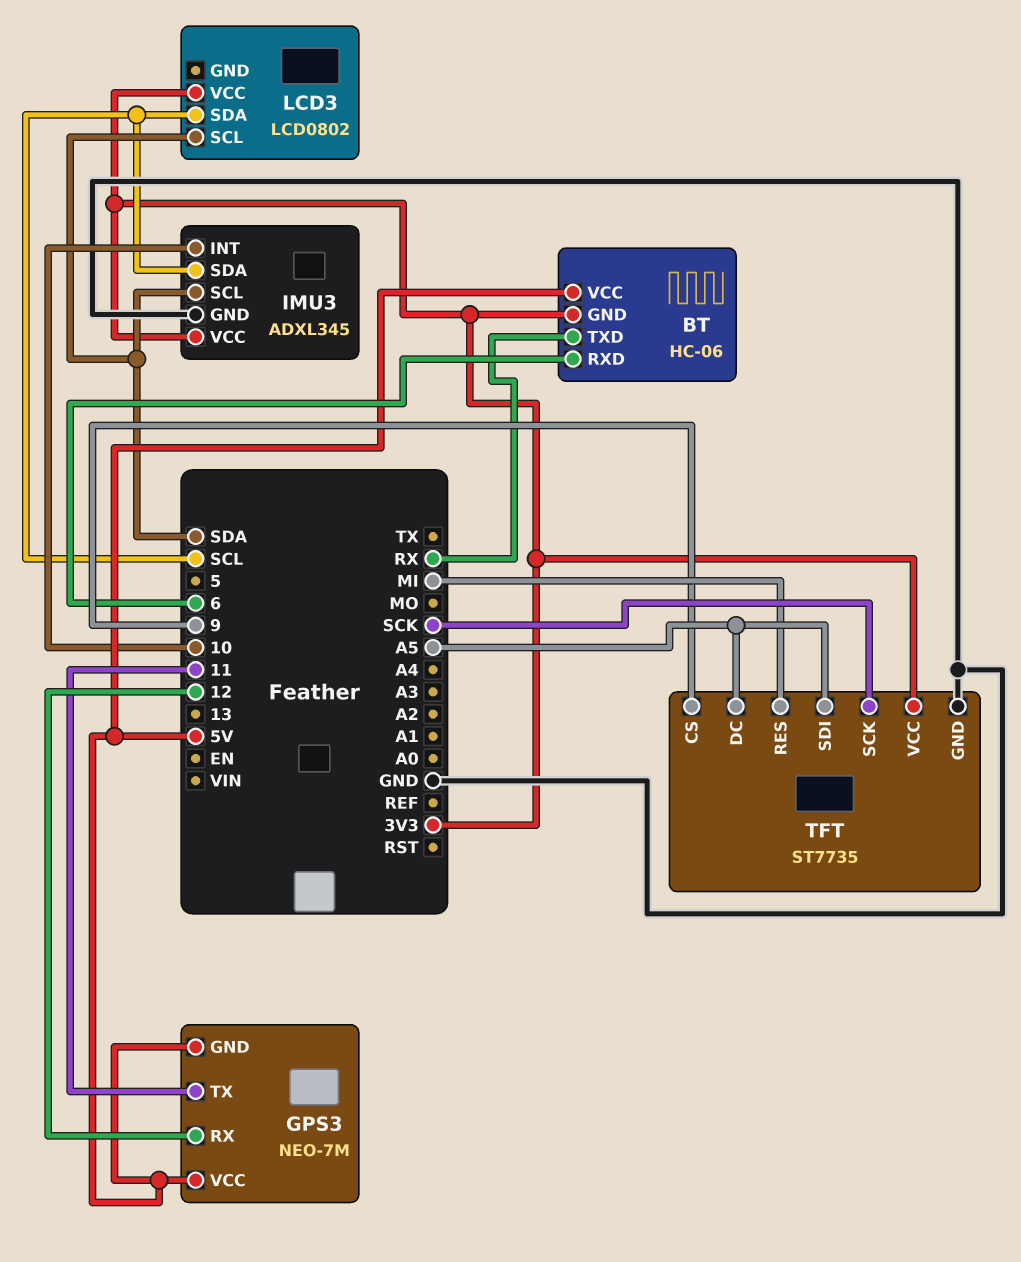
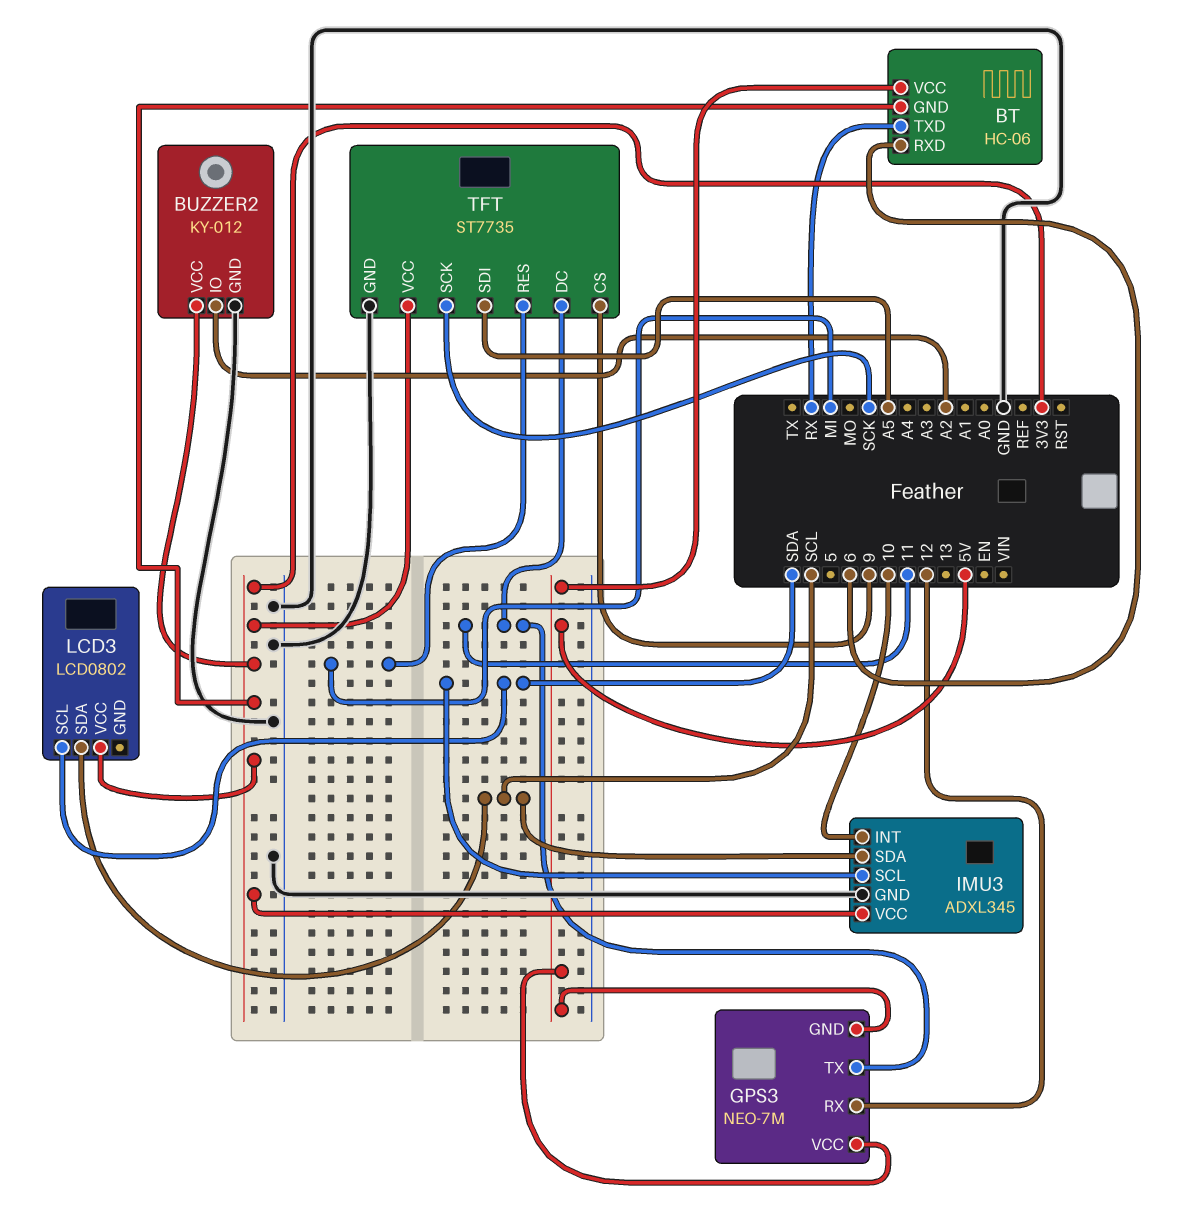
BUZZER2: none -> KY-012
BUZZER2 pin GND: none -> GND
BUZZER2 pin IO: none -> A2
BUZZER2 pin VCC: none -> 3V3
TFT pin DC: A5 -> 11

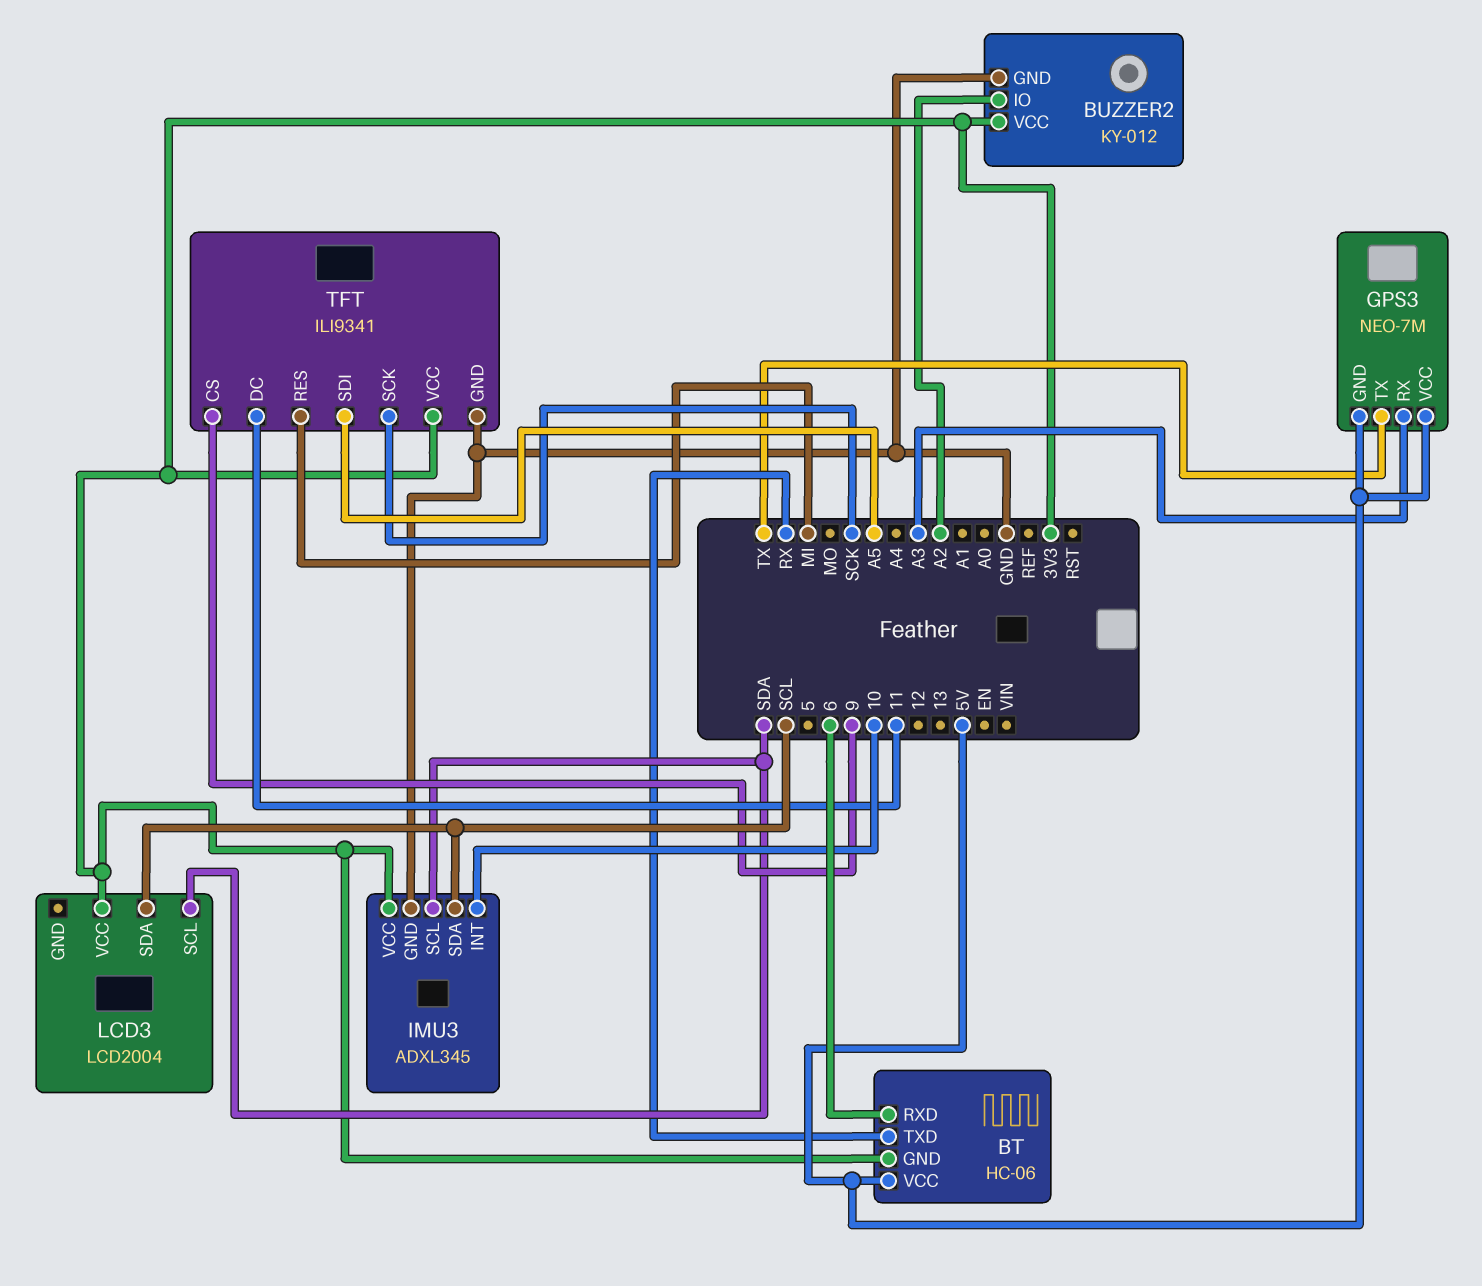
GPS3 pin RX: 12 -> A3
GPS3 pin TX: 11 -> TX
LCD3: LCD0802 -> LCD2004
TFT: ST7735 -> ILI9341

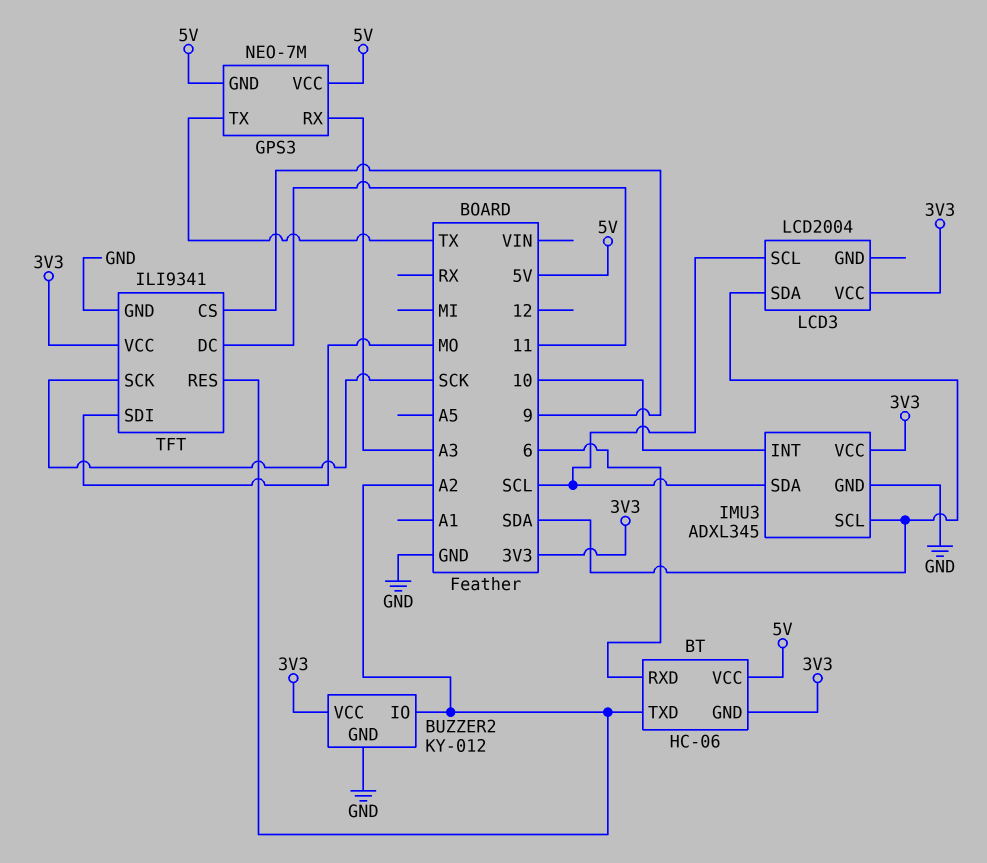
BT pin TXD: RX -> A2
LCD3 pin SCL: SDA -> SCL
LCD3 pin SDA: SCL -> SDA
TFT pin RES: MI -> A2
TFT pin SDI: A5 -> MO

